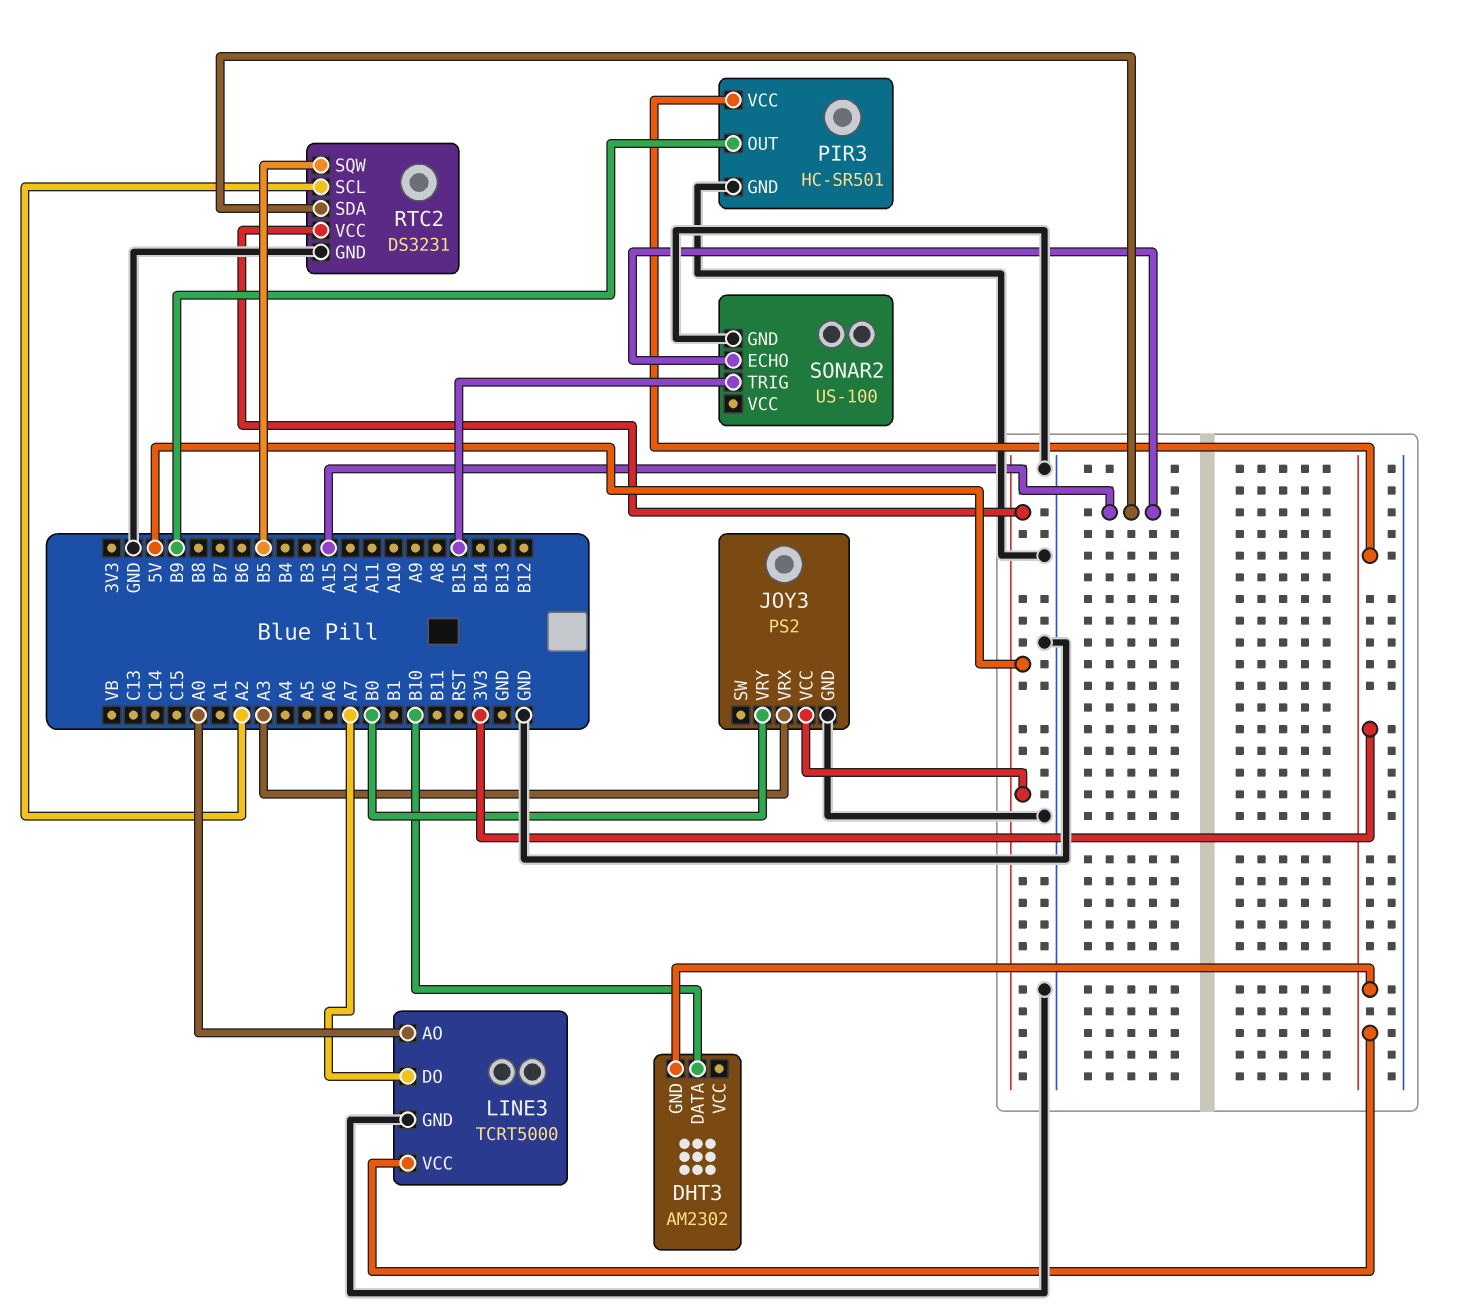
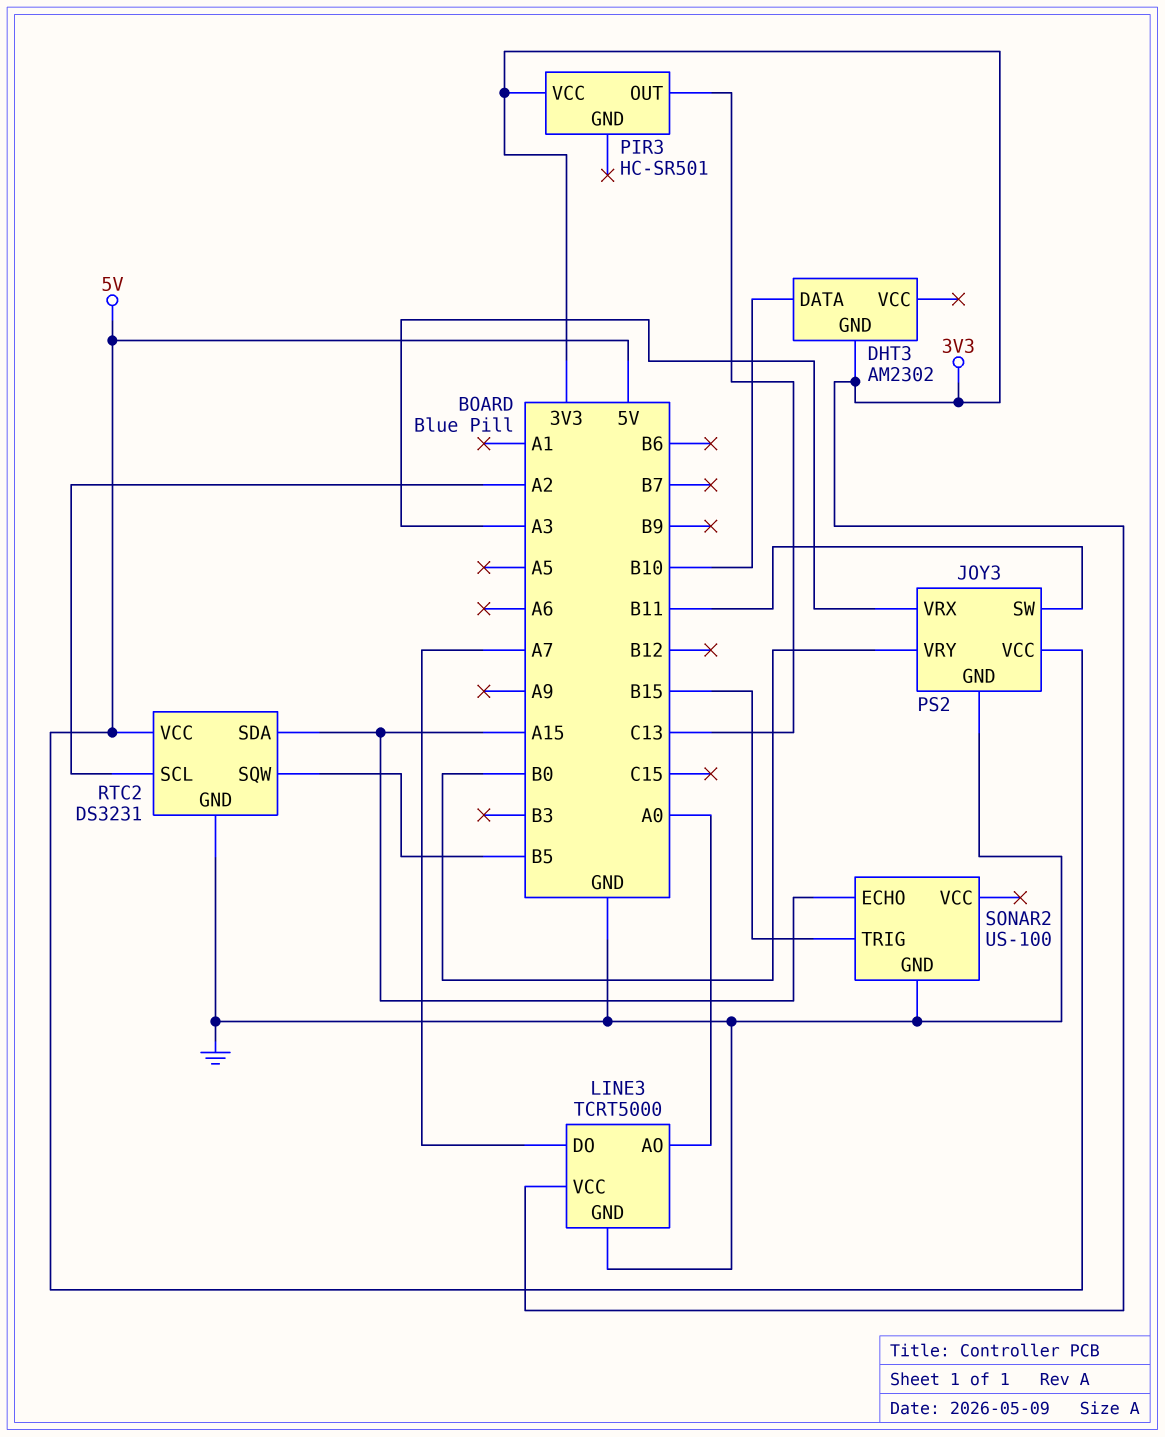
JOY3 pin SW: none -> B11
PIR3 pin GND: GND -> none
PIR3 pin OUT: B9 -> C13

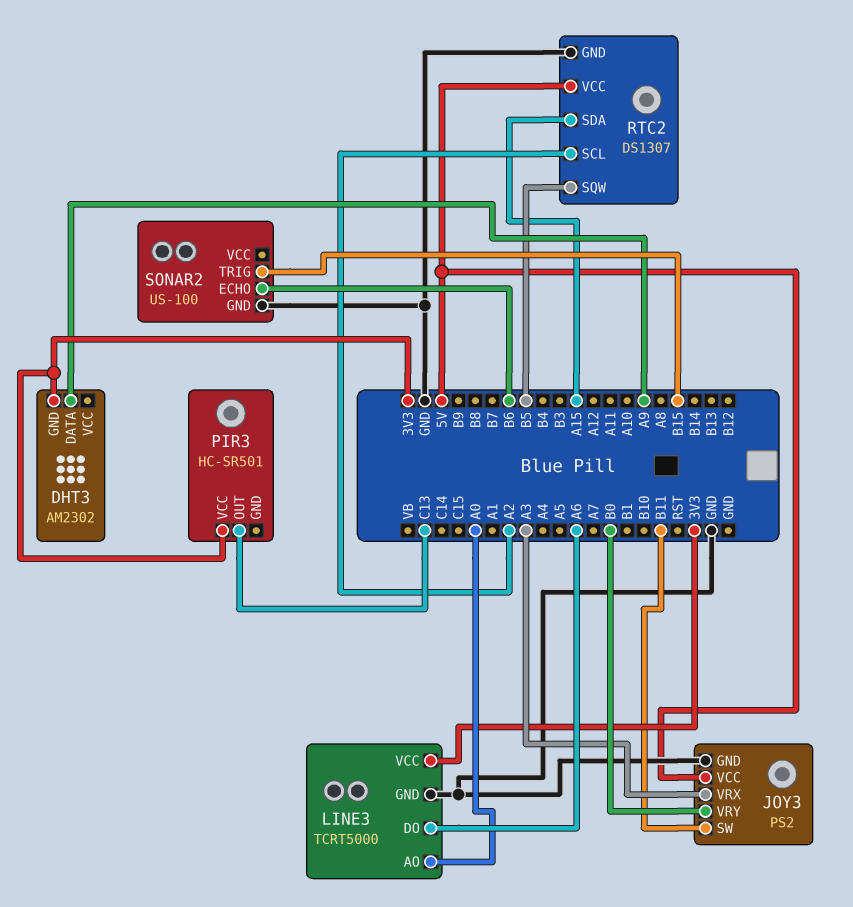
DHT3 pin DATA: B10 -> A9
LINE3 pin DO: A7 -> A6
RTC2: DS3231 -> DS1307
SONAR2 pin ECHO: A15 -> B6

